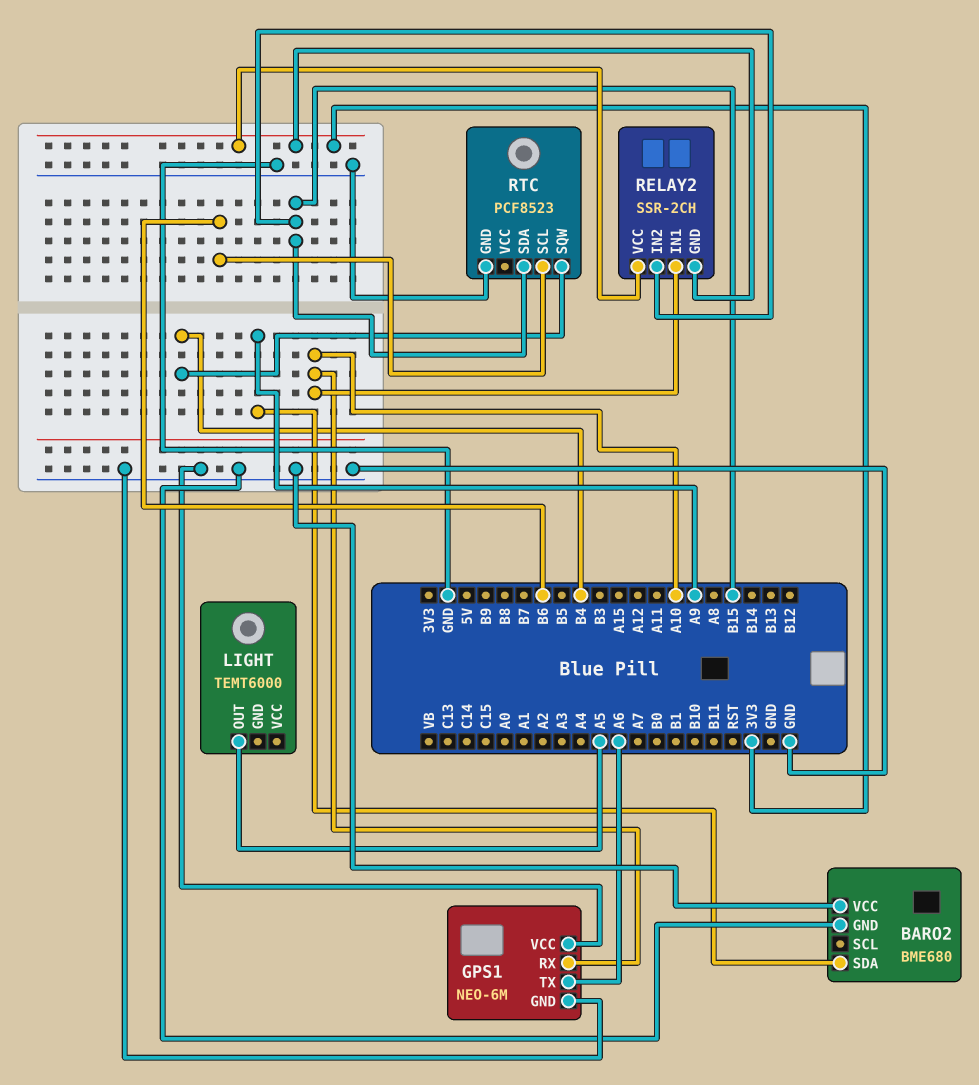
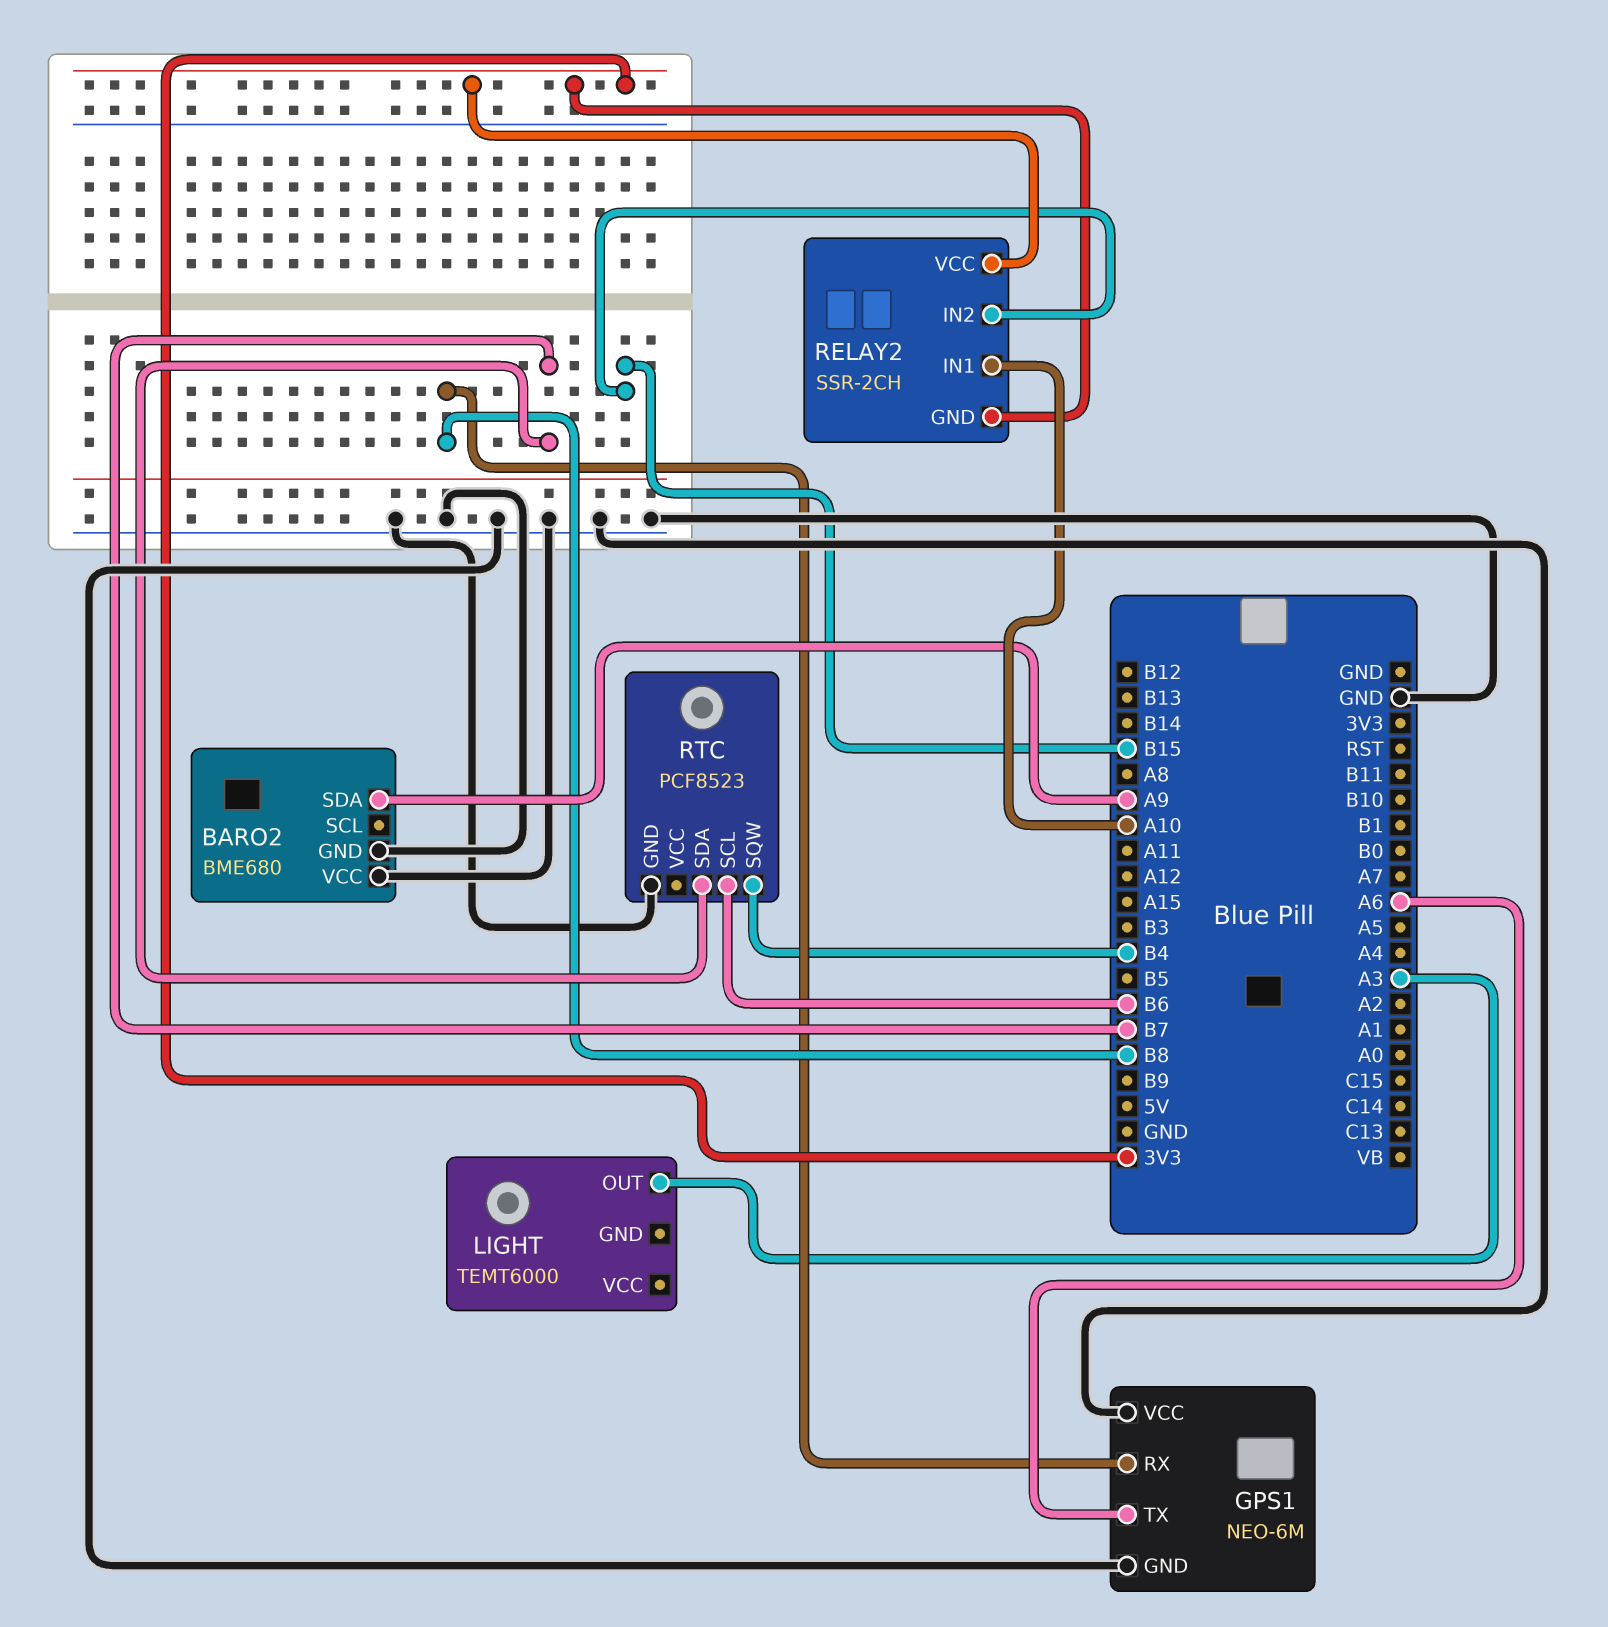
GPS1 pin RX: A10 -> B8
LIGHT pin OUT: A5 -> A3
RTC pin SDA: B15 -> B7

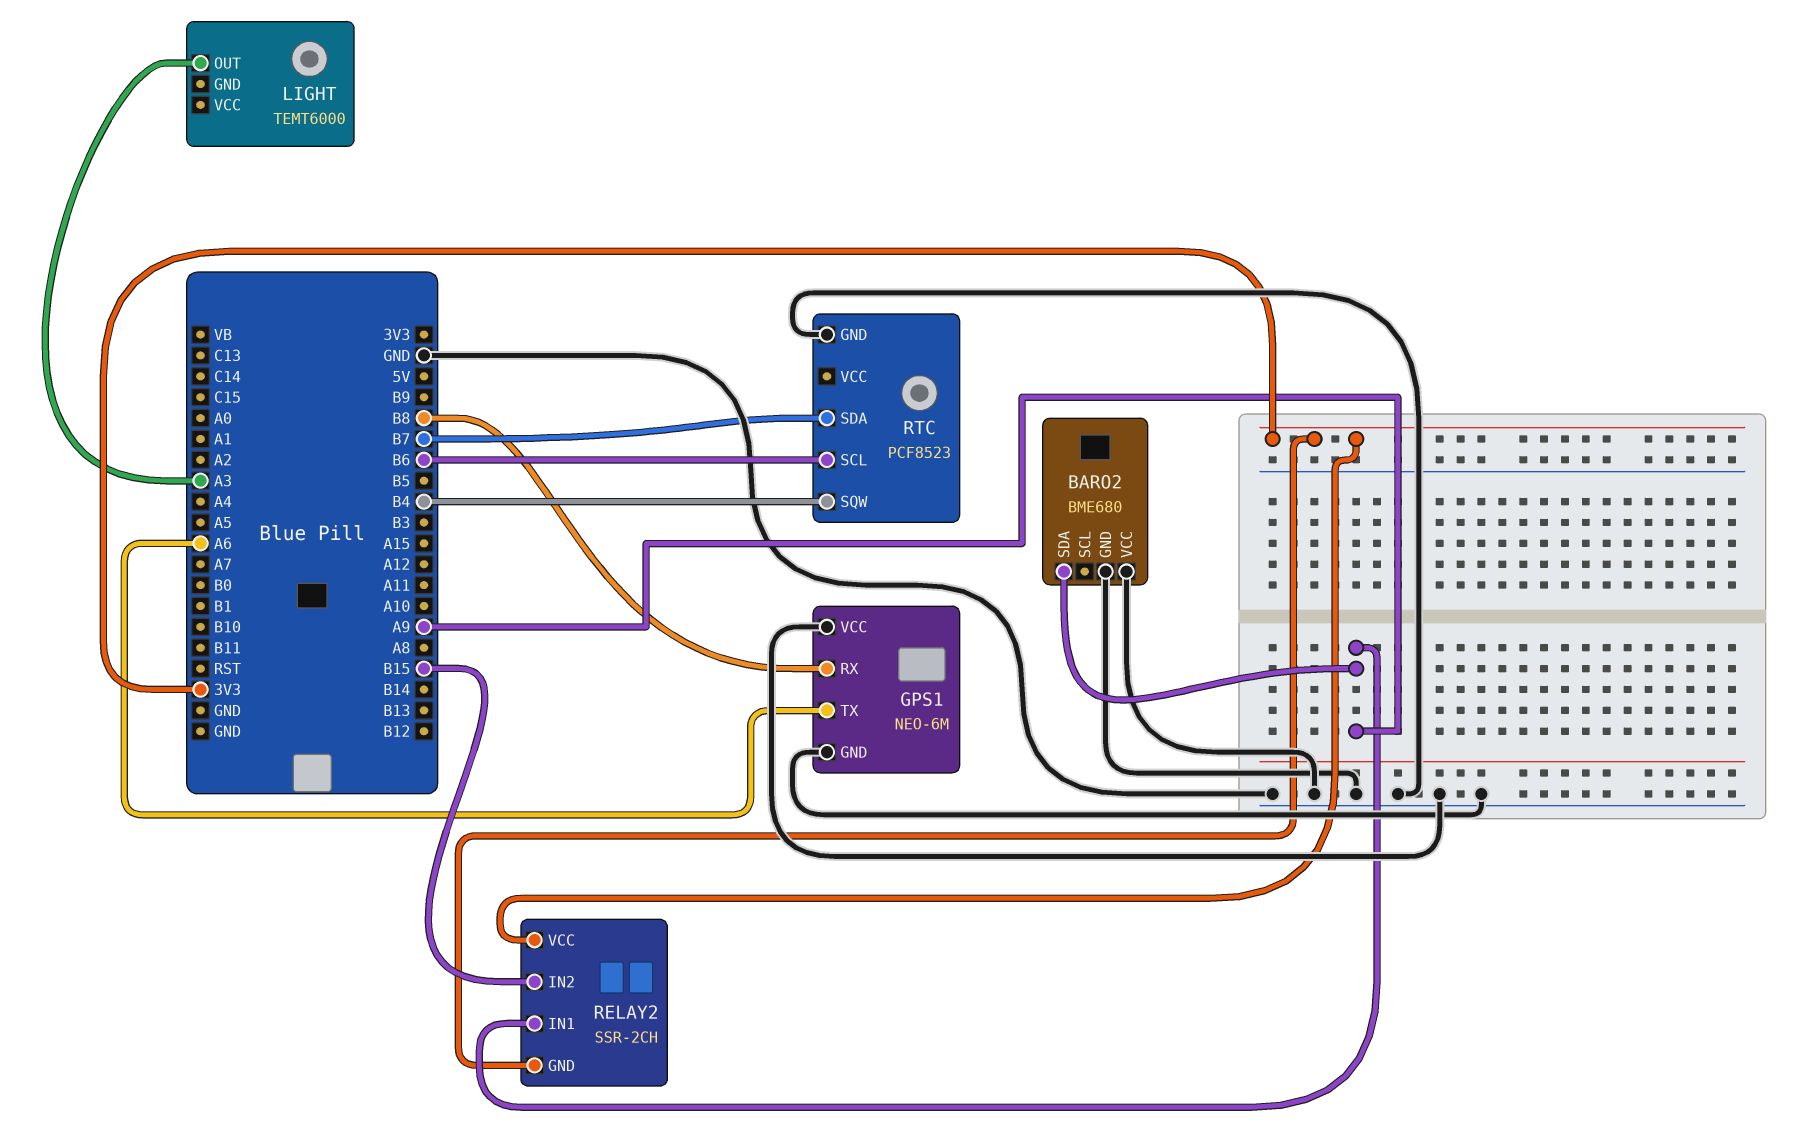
RELAY2 pin IN1: A10 -> A9

